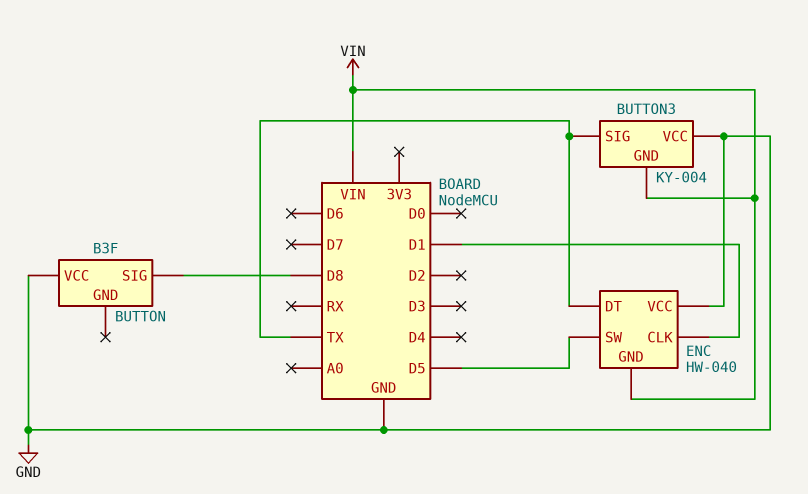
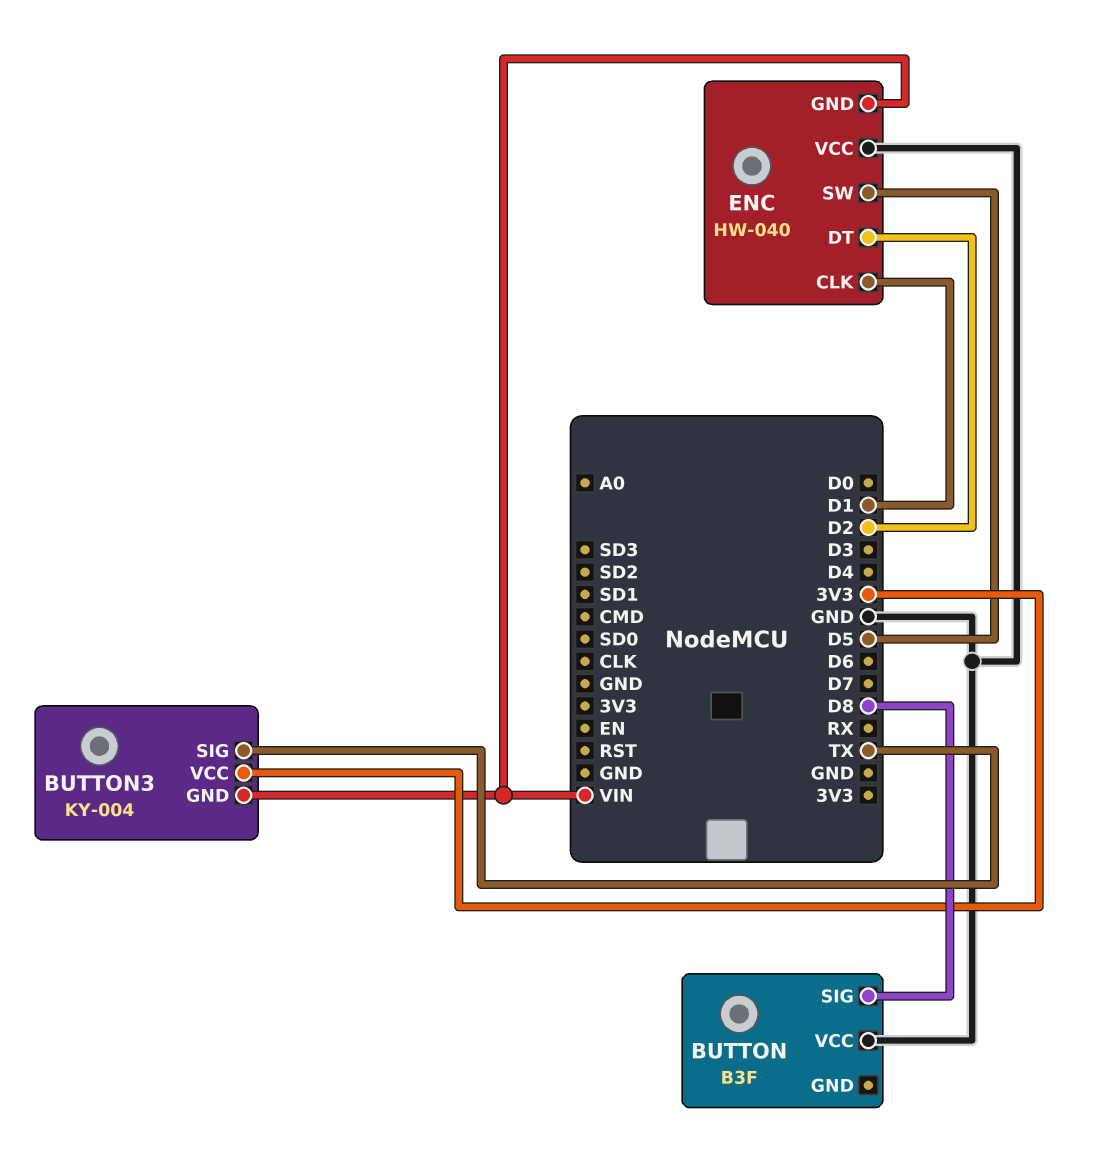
BUTTON3 pin VCC: GND -> 3V3
ENC pin DT: TX -> D2

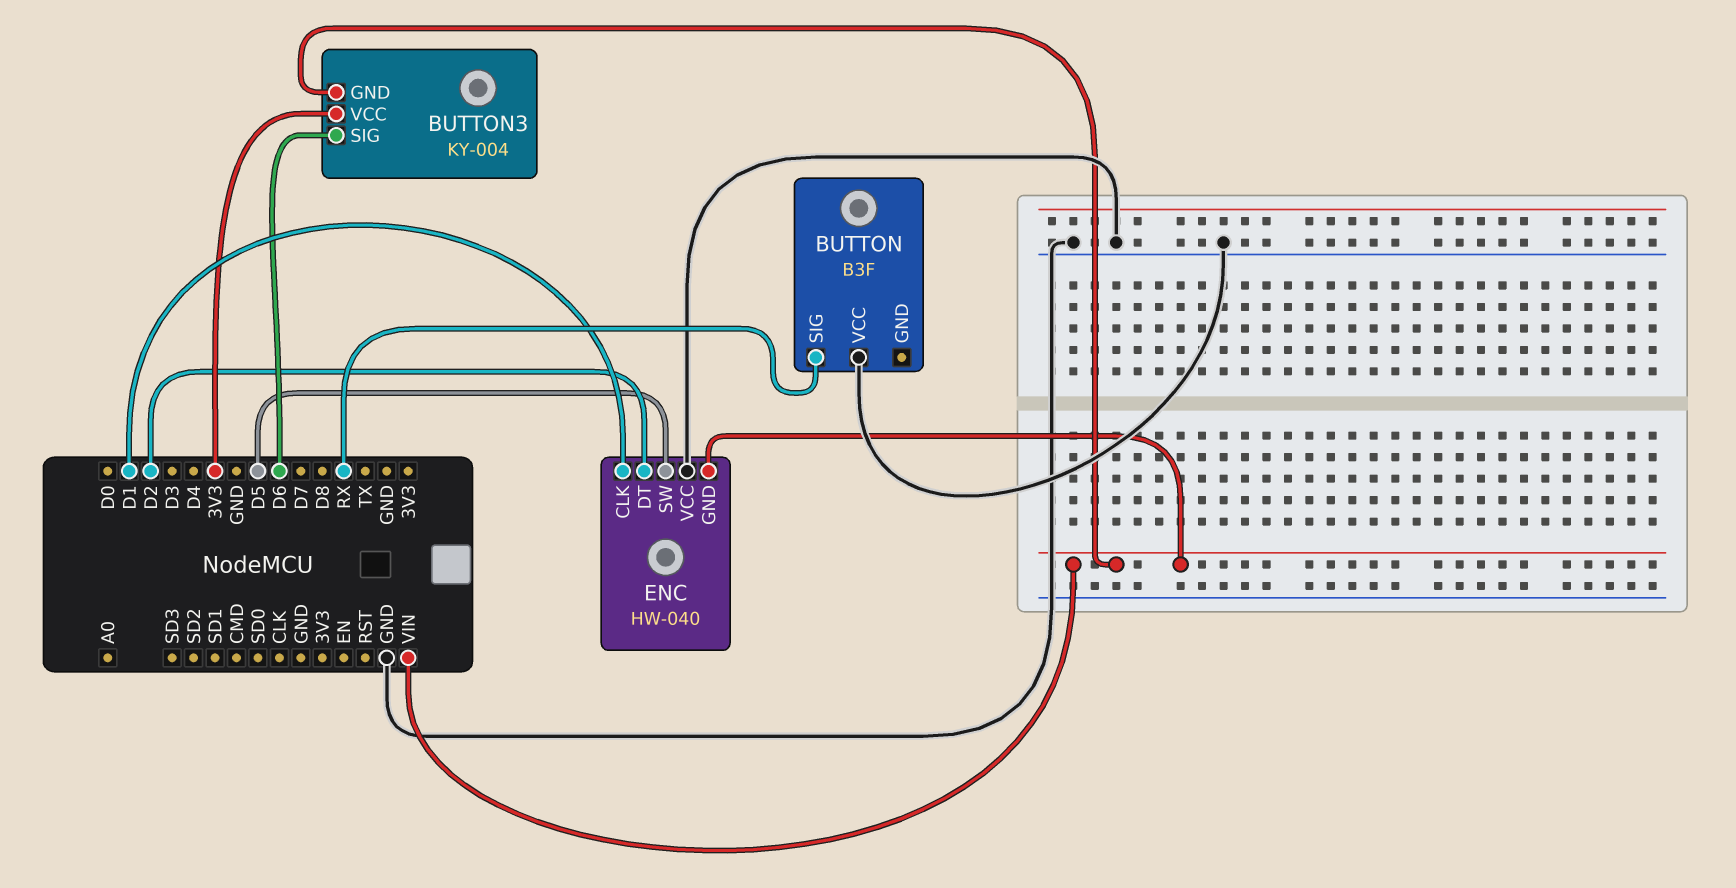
BUTTON pin SIG: D8 -> RX
BUTTON3 pin SIG: TX -> D6

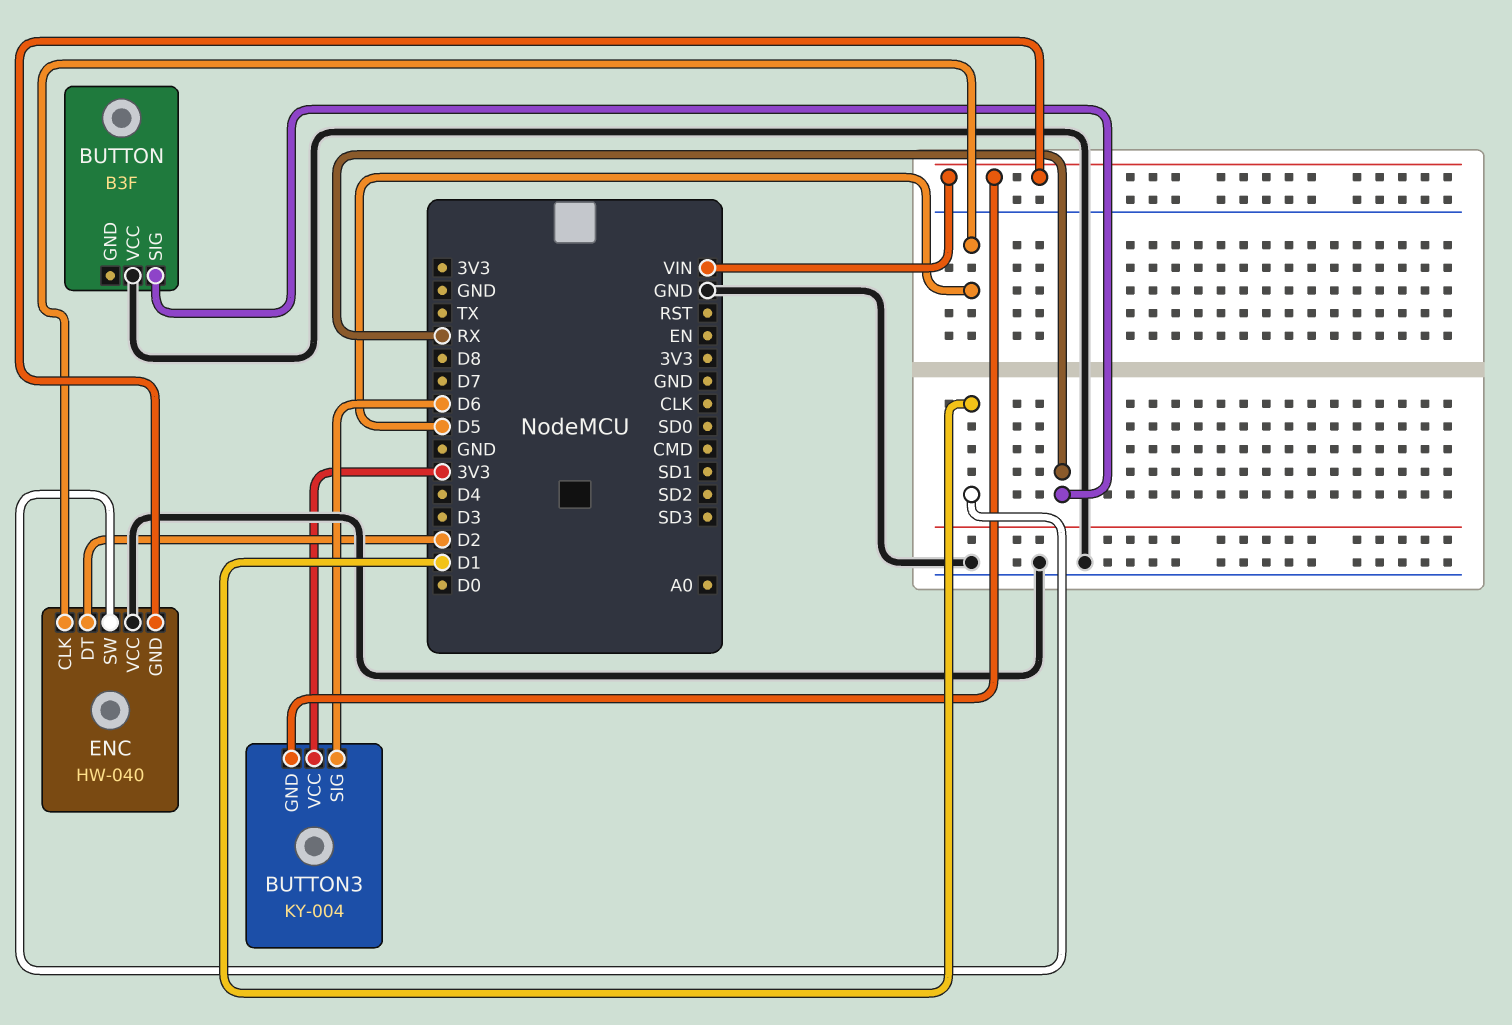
ENC pin CLK: D1 -> D5
ENC pin SW: D5 -> D1

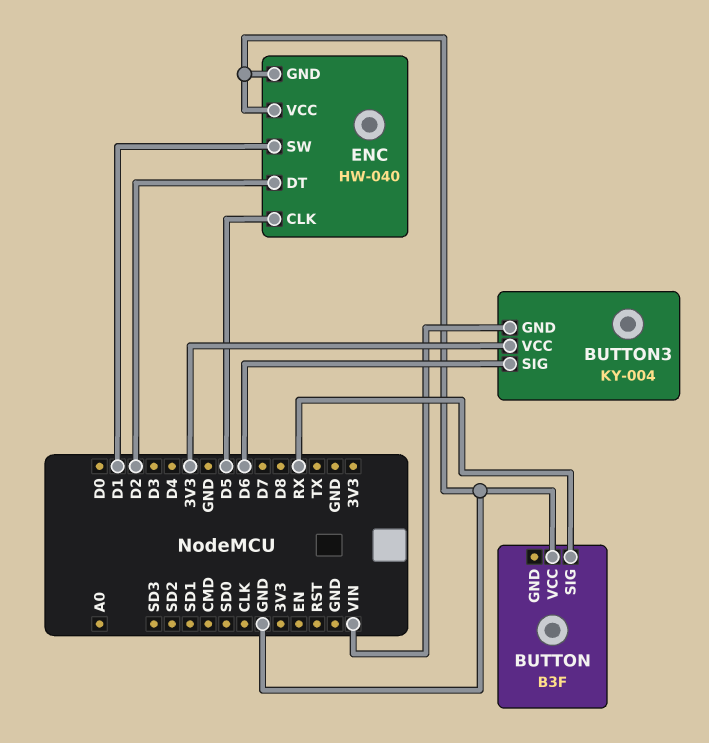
ENC pin GND: VIN -> GND

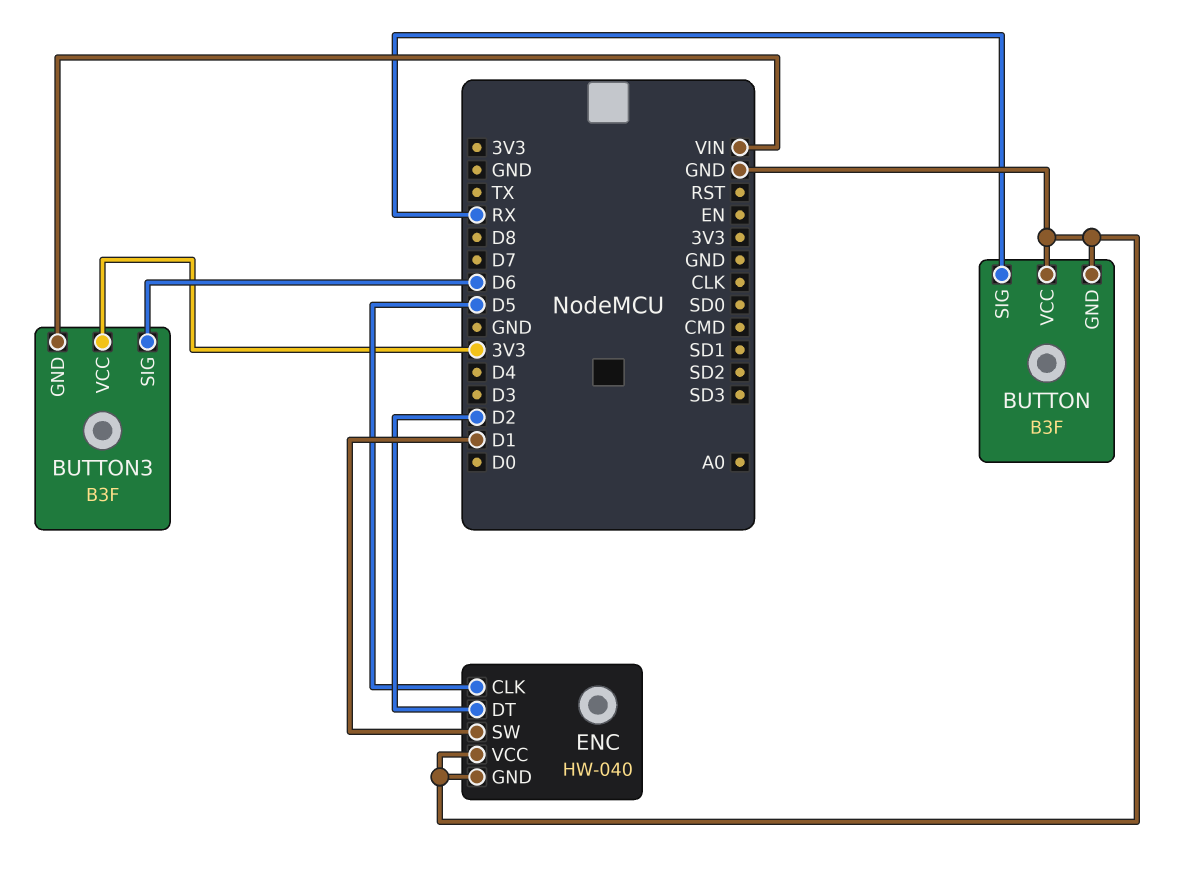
BUTTON pin GND: none -> GND
BUTTON3: KY-004 -> B3F

